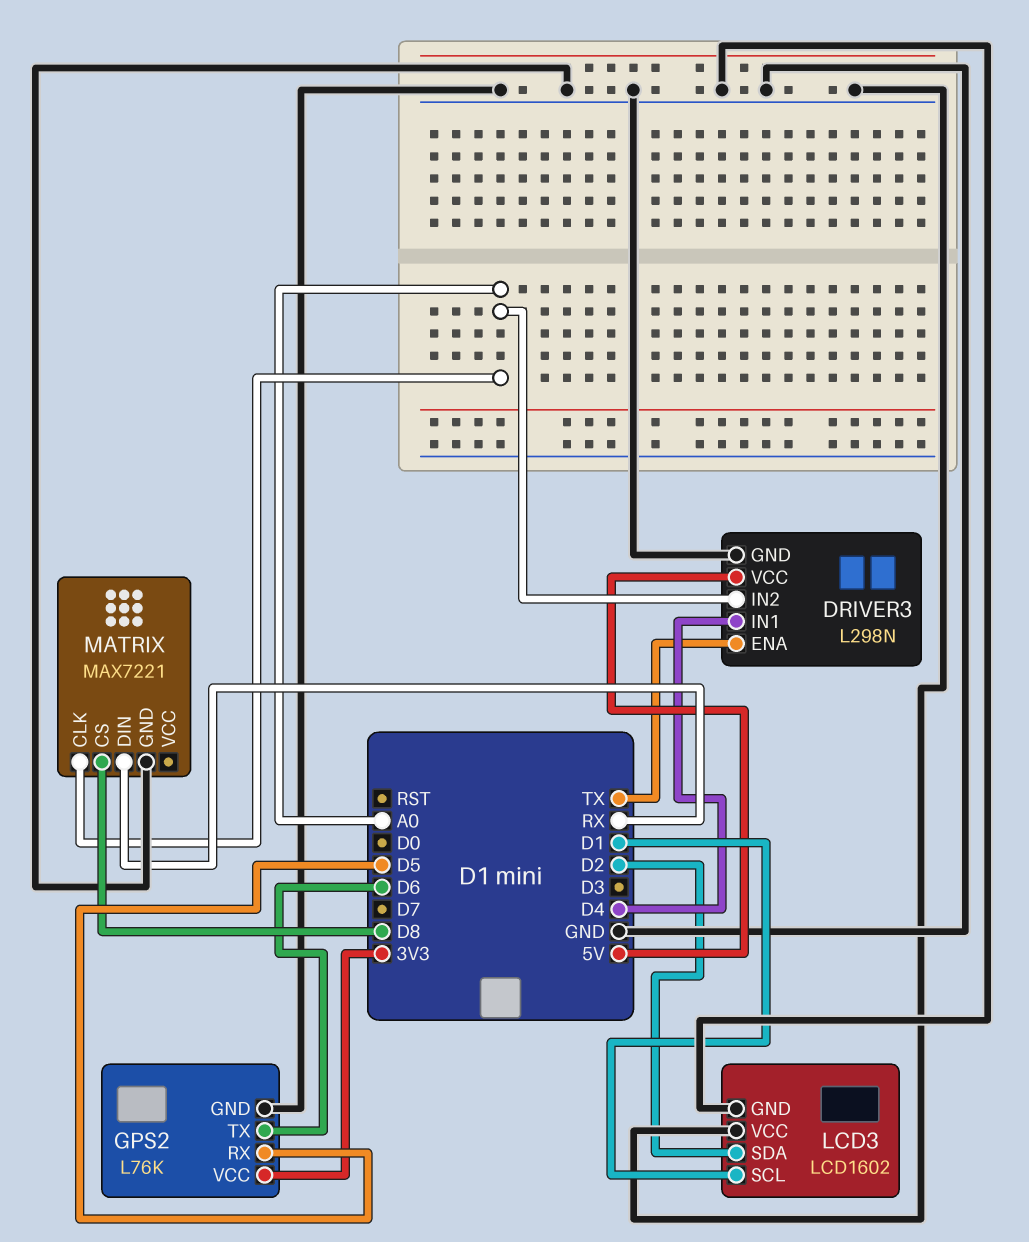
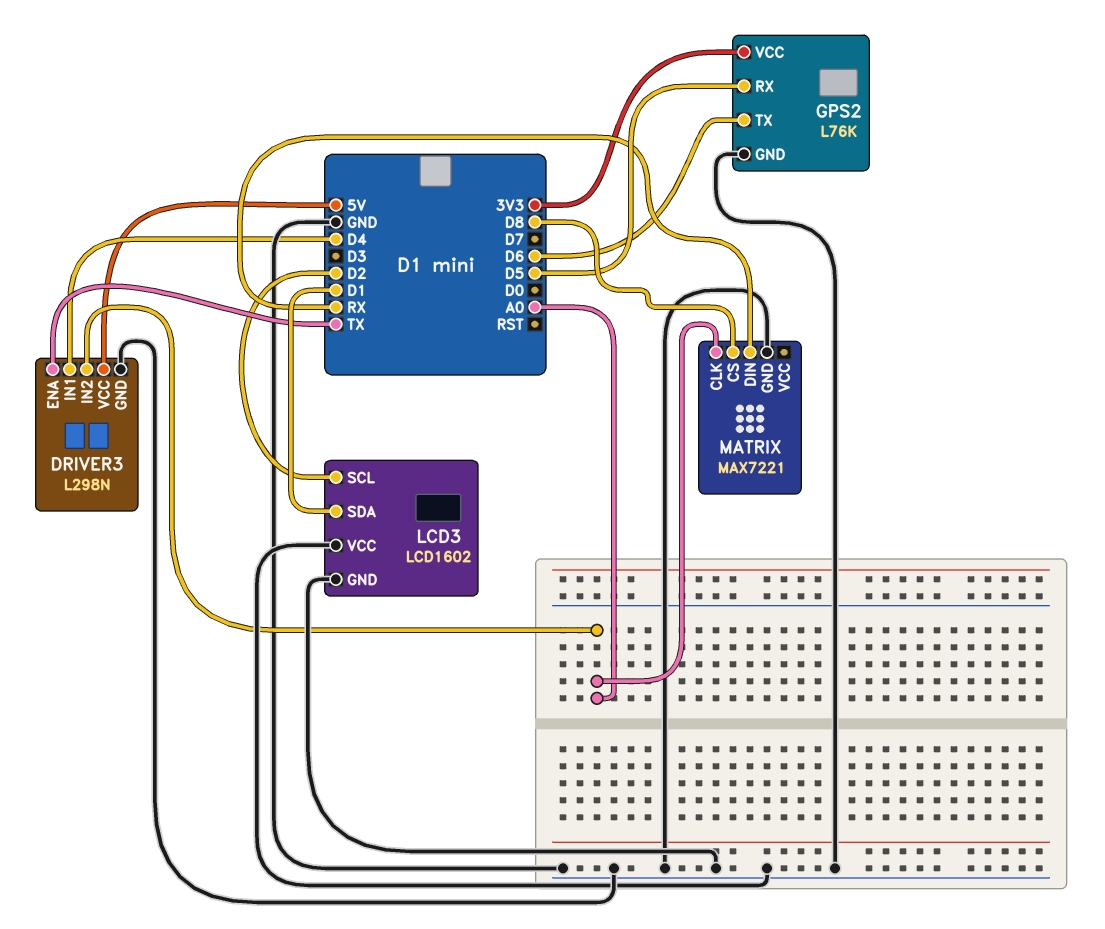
LCD3 pin SCL: D1 -> D2
LCD3 pin SDA: D2 -> D1

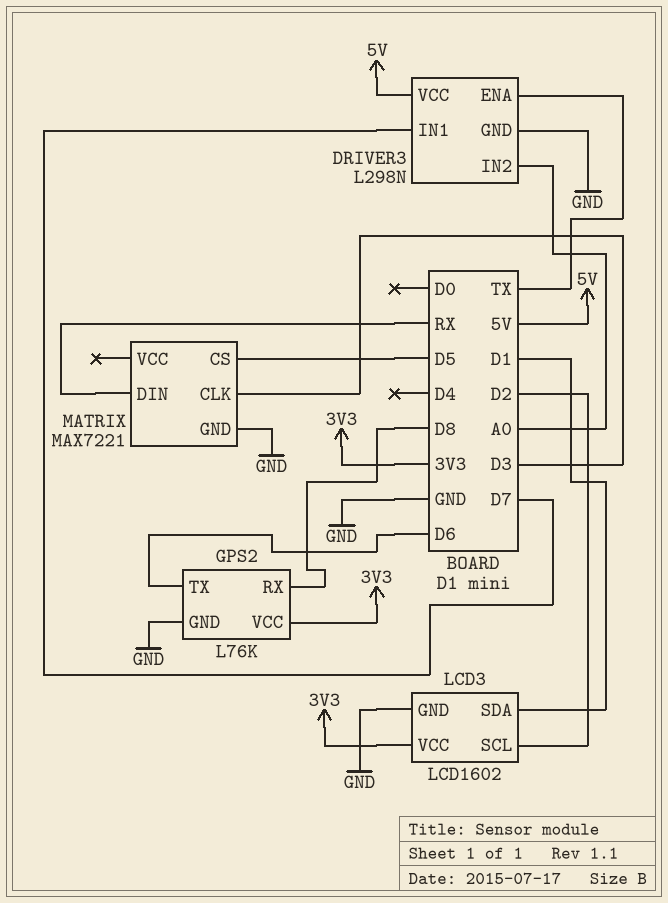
DRIVER3 pin IN1: D4 -> D7
GPS2 pin RX: D5 -> D8
LCD3 pin VCC: GND -> 3V3
MATRIX pin CLK: A0 -> D3
MATRIX pin CS: D8 -> D5

